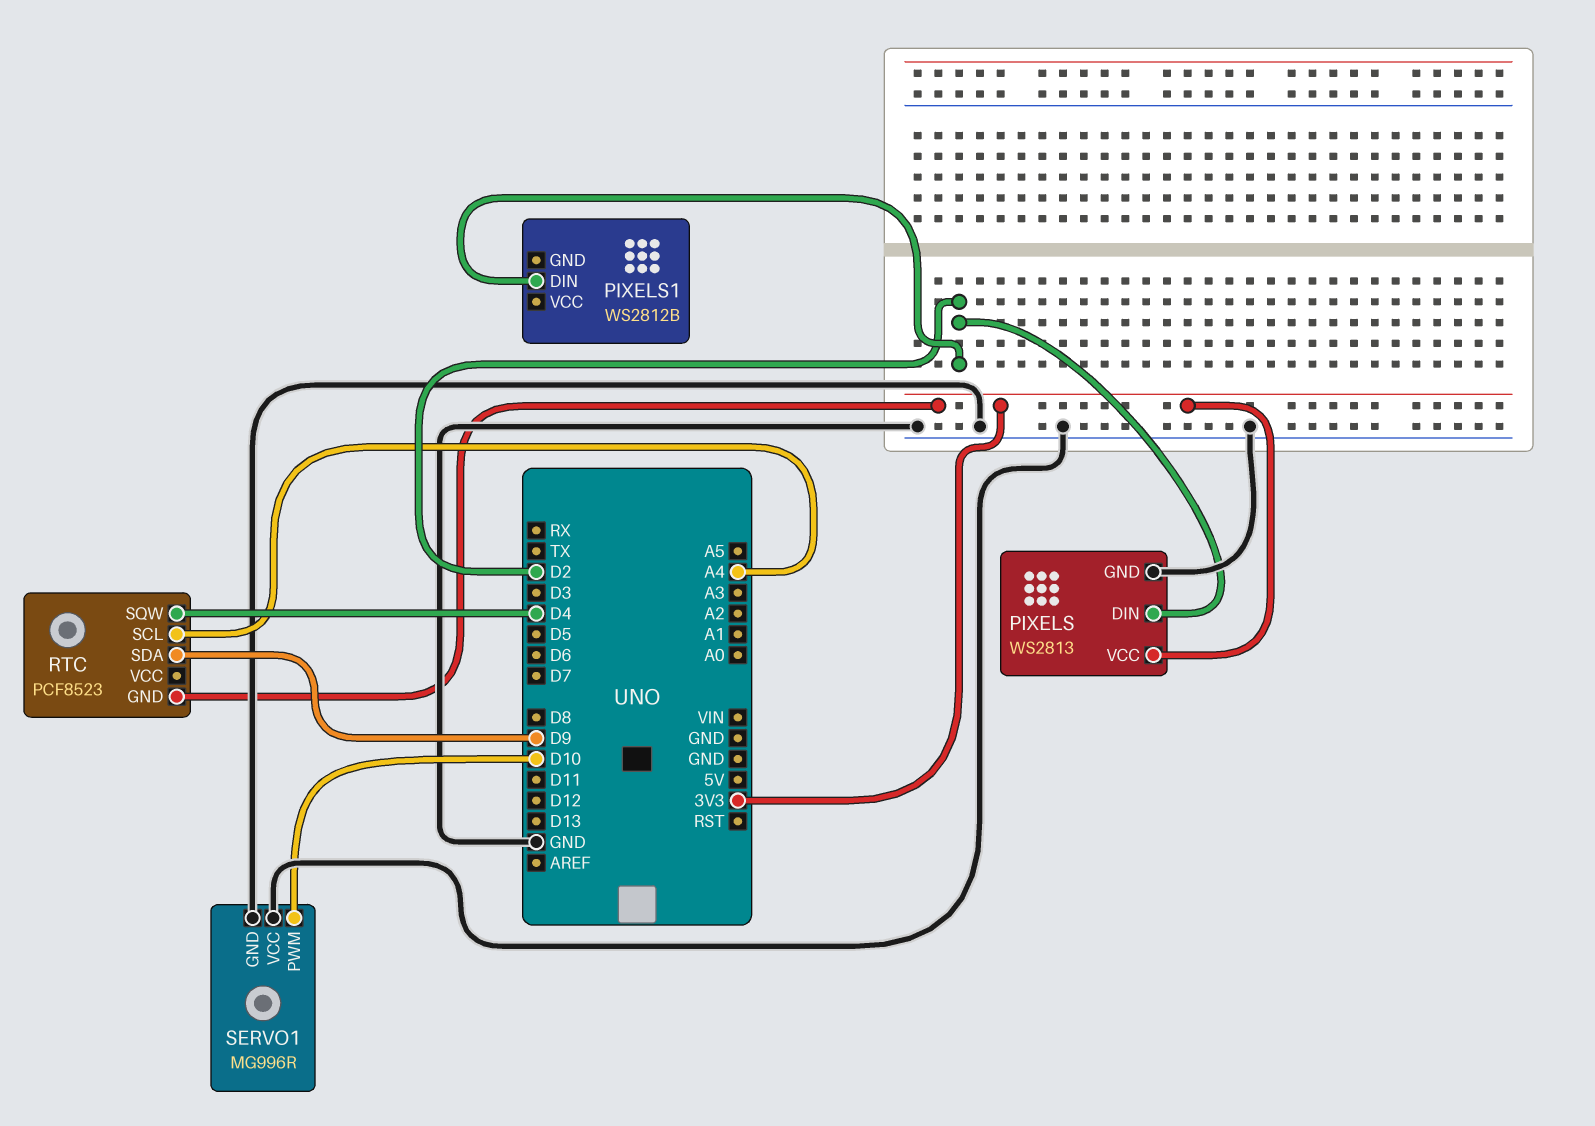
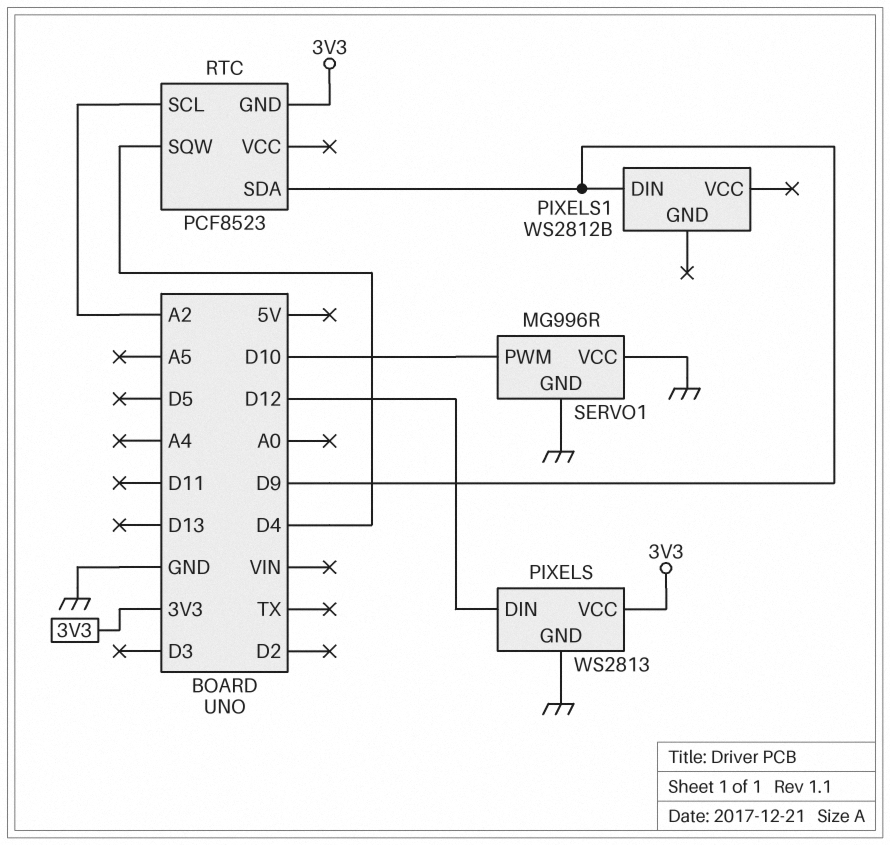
PIXELS pin DIN: D2 -> D12
PIXELS1 pin DIN: D2 -> D9
RTC pin SCL: A4 -> A2

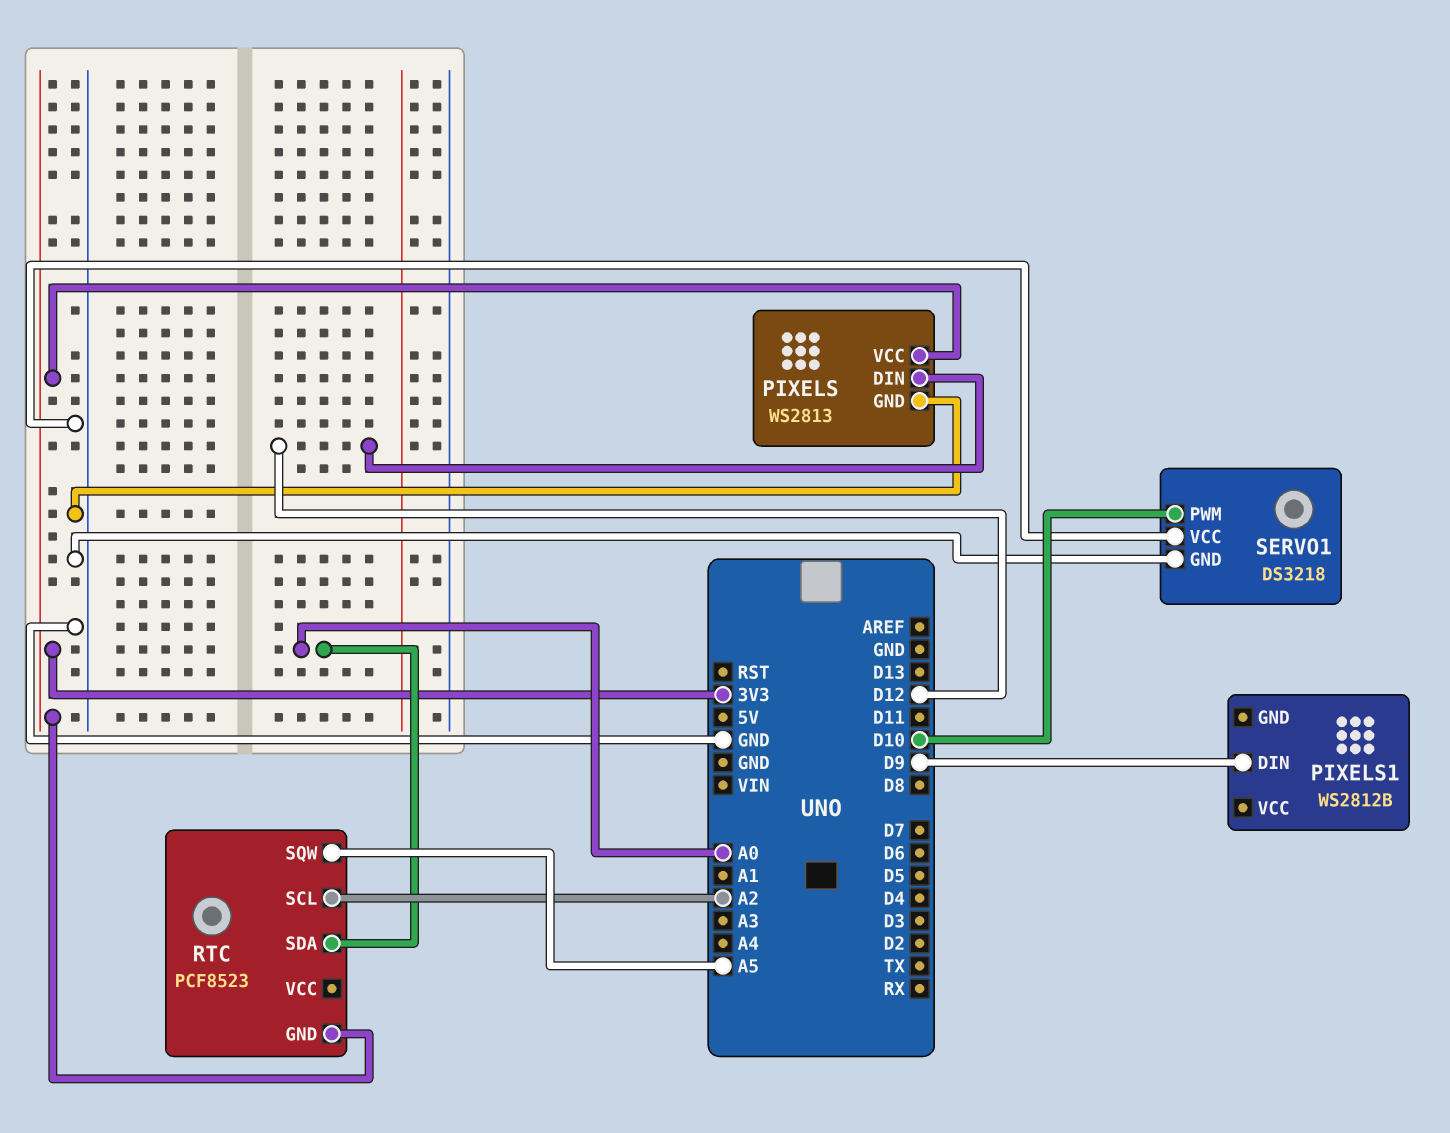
RTC pin SDA: D9 -> A0
RTC pin SQW: D4 -> A5
SERVO1: MG996R -> DS3218

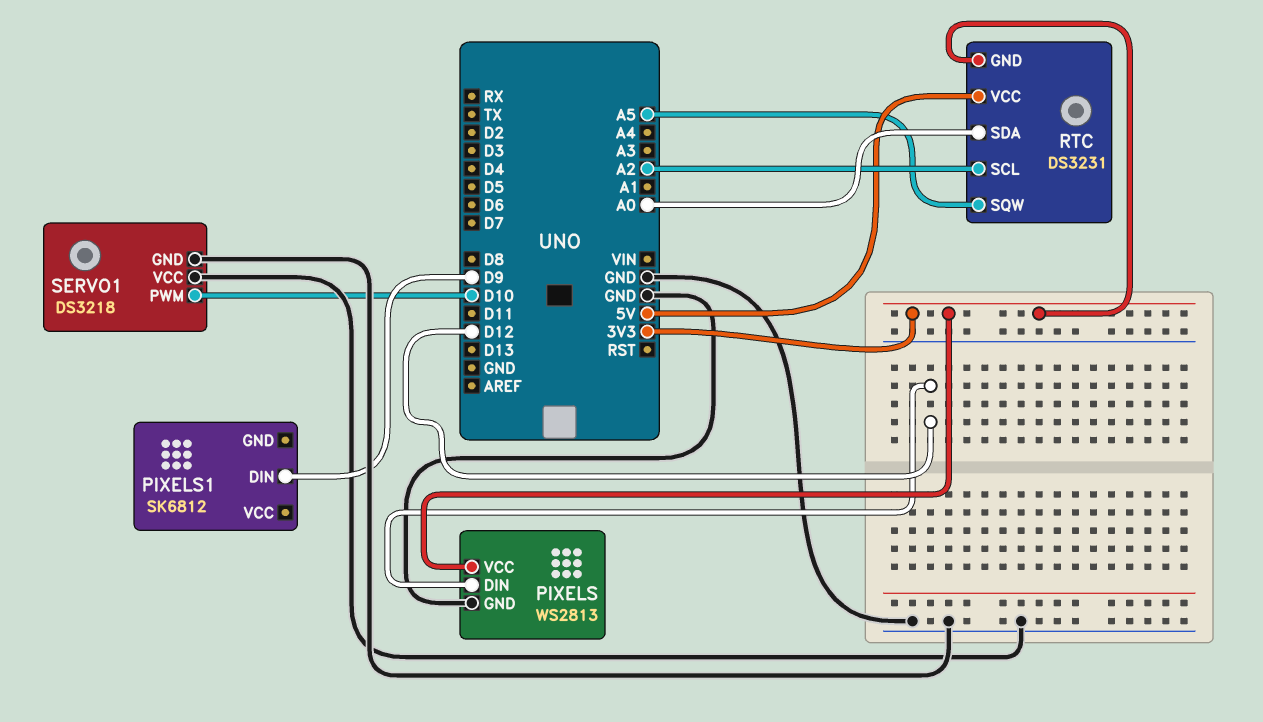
PIXELS1: WS2812B -> SK6812
RTC: PCF8523 -> DS3231
RTC pin VCC: none -> 5V

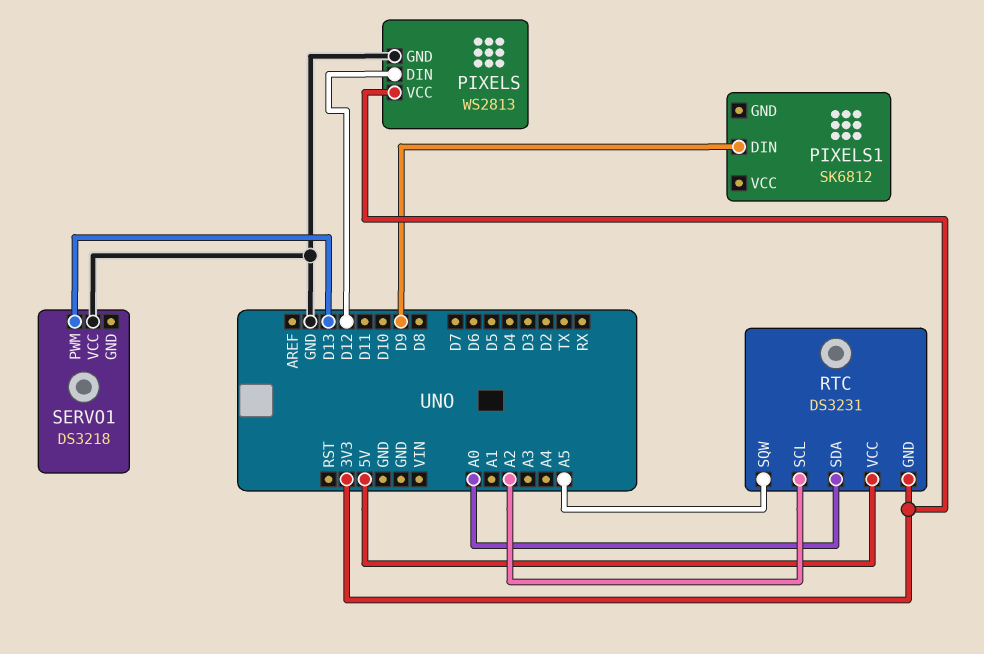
SERVO1 pin GND: GND -> none
SERVO1 pin PWM: D10 -> D13

